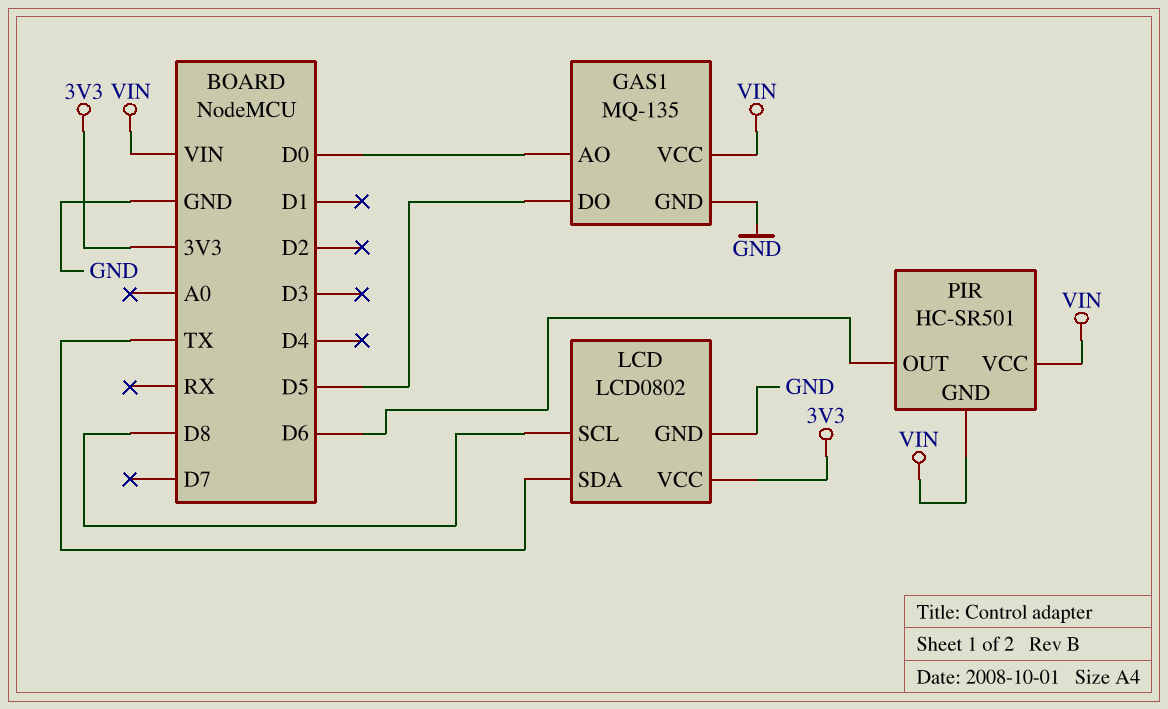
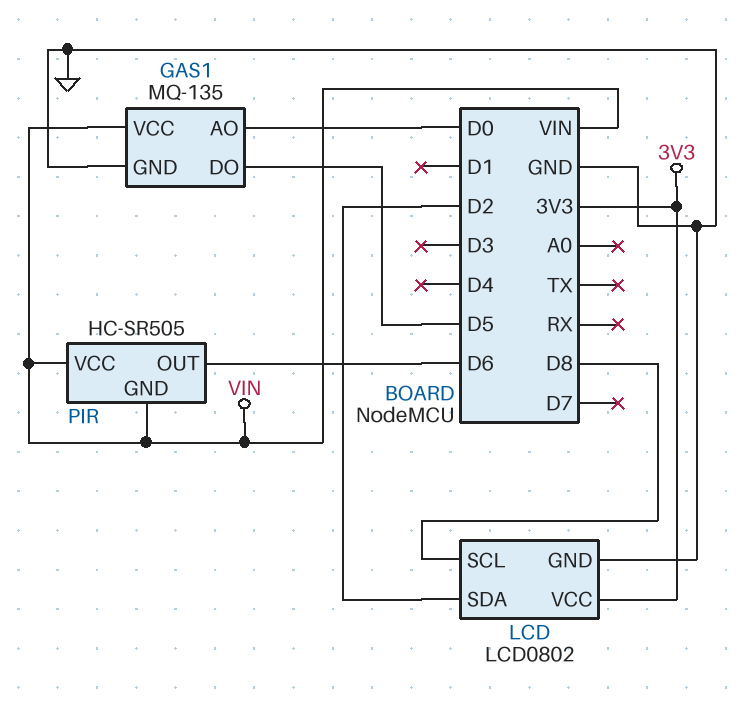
LCD pin SDA: TX -> D2
PIR: HC-SR501 -> HC-SR505

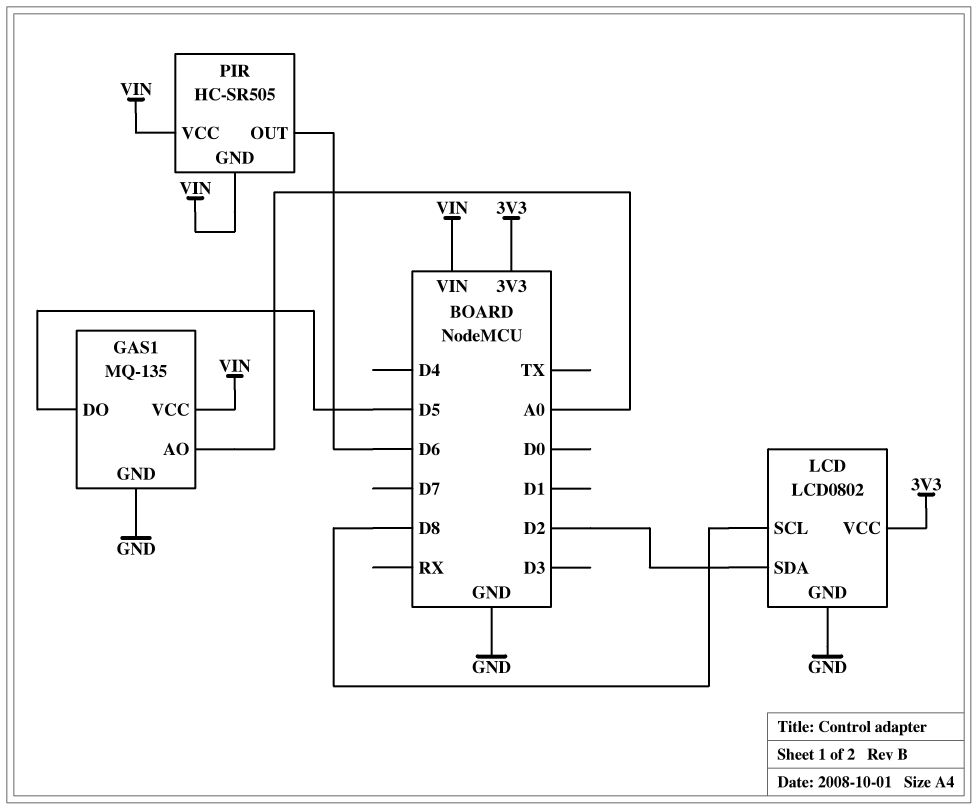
GAS1 pin AO: D0 -> A0

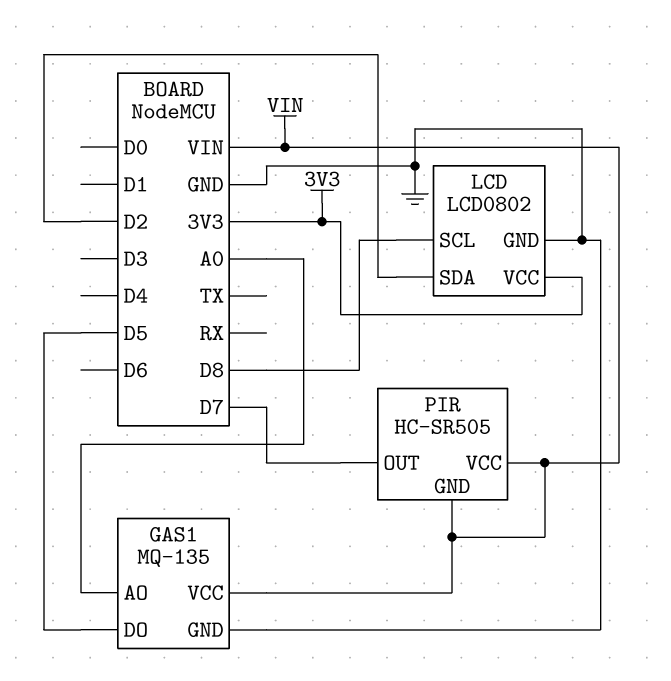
PIR pin OUT: D6 -> D7

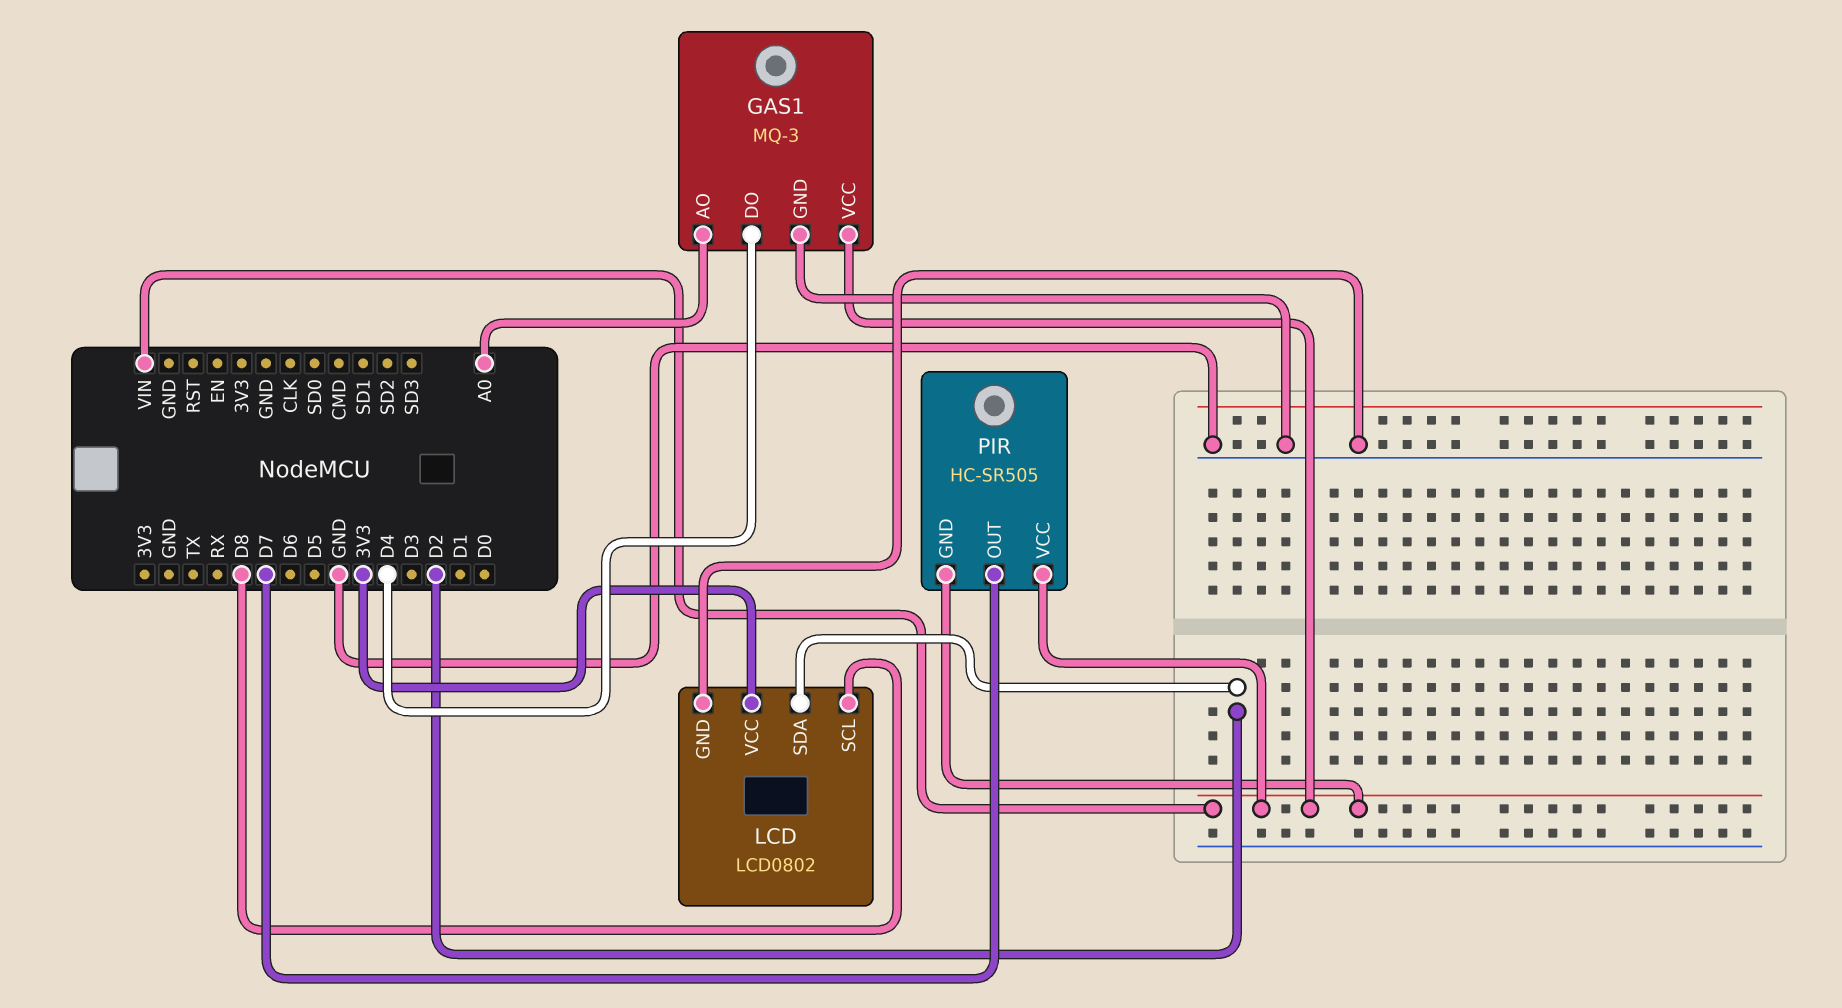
GAS1: MQ-135 -> MQ-3
GAS1 pin DO: D5 -> D4

